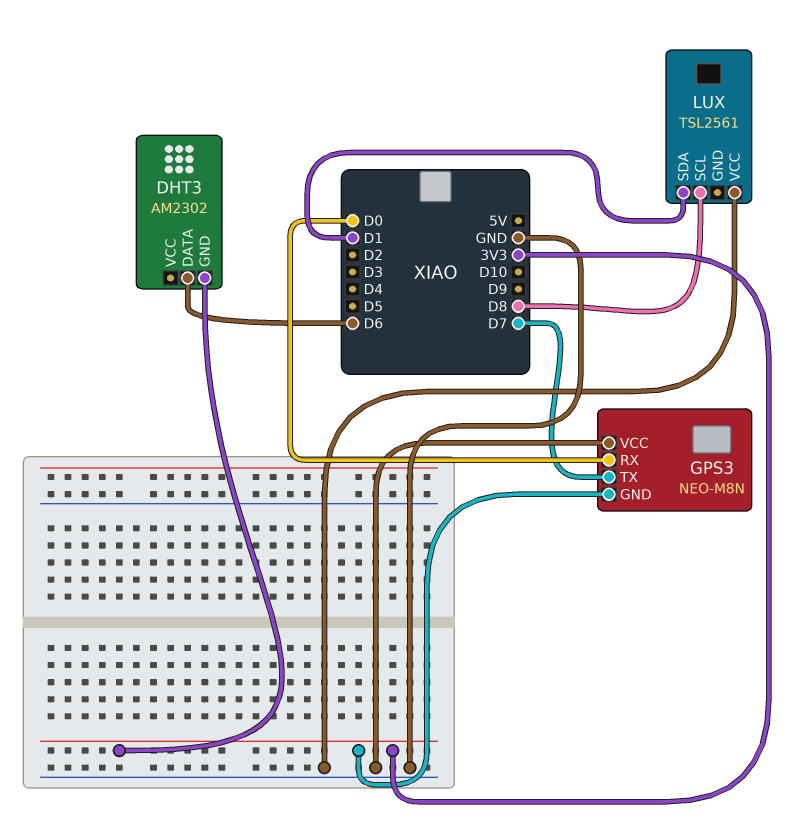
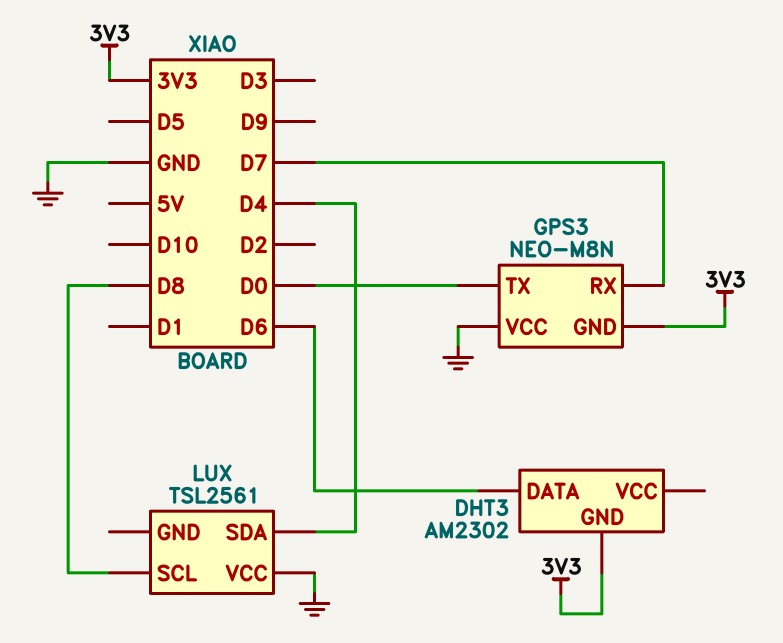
GPS3 pin RX: D0 -> D7
GPS3 pin TX: D7 -> D0
LUX pin SDA: D1 -> D4

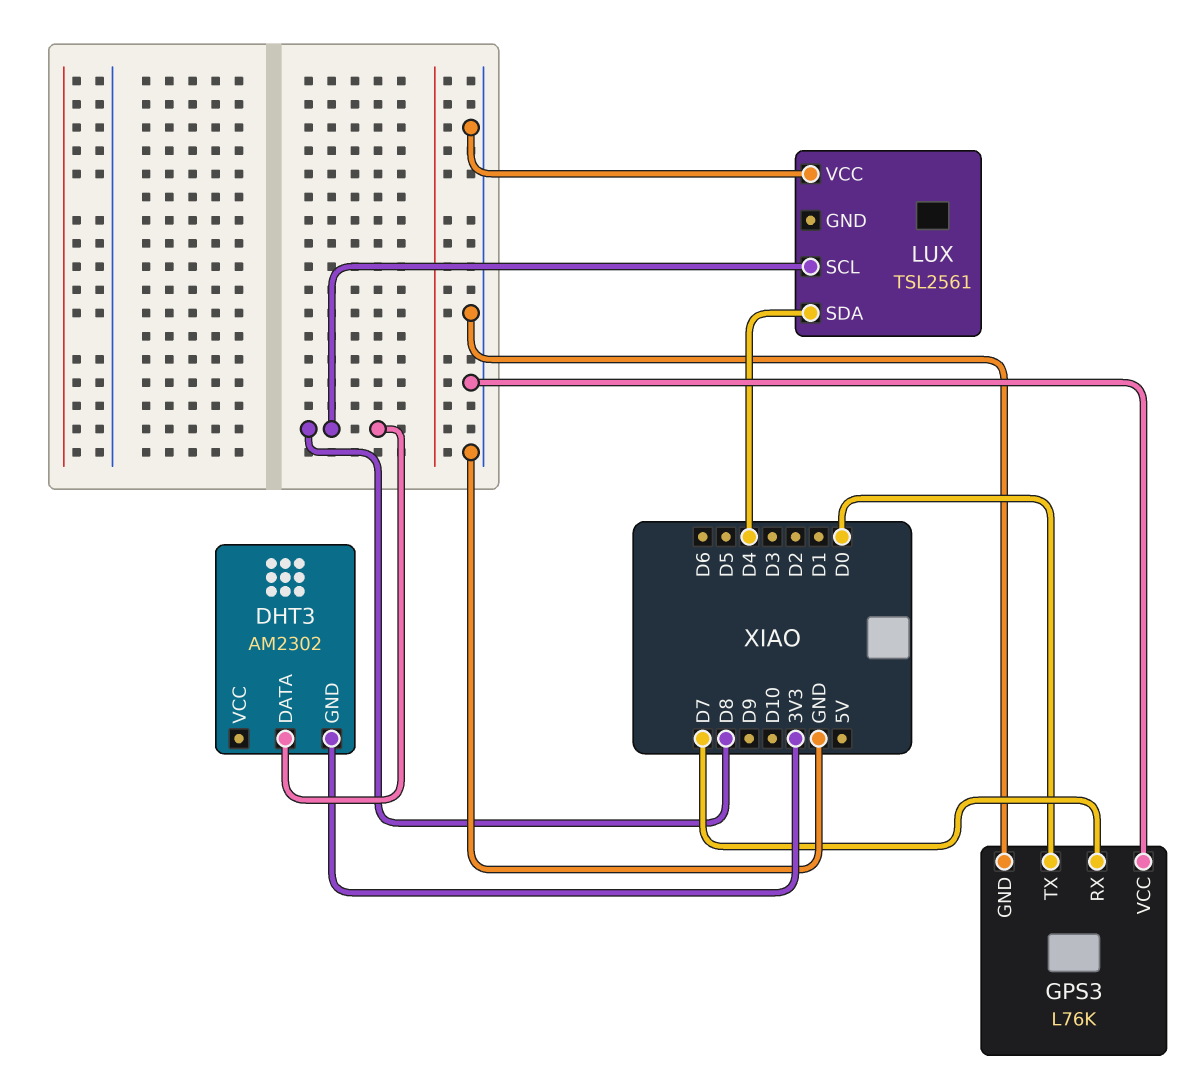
DHT3 pin DATA: D6 -> D8
GPS3: NEO-M8N -> L76K
GPS3 pin GND: 3V3 -> GND

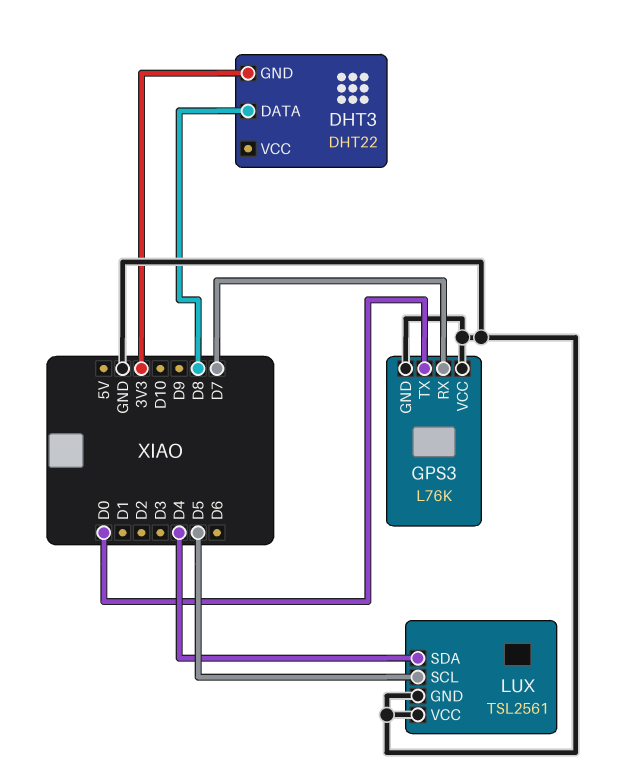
DHT3: AM2302 -> DHT22
LUX pin GND: none -> GND
LUX pin SCL: D8 -> D5

